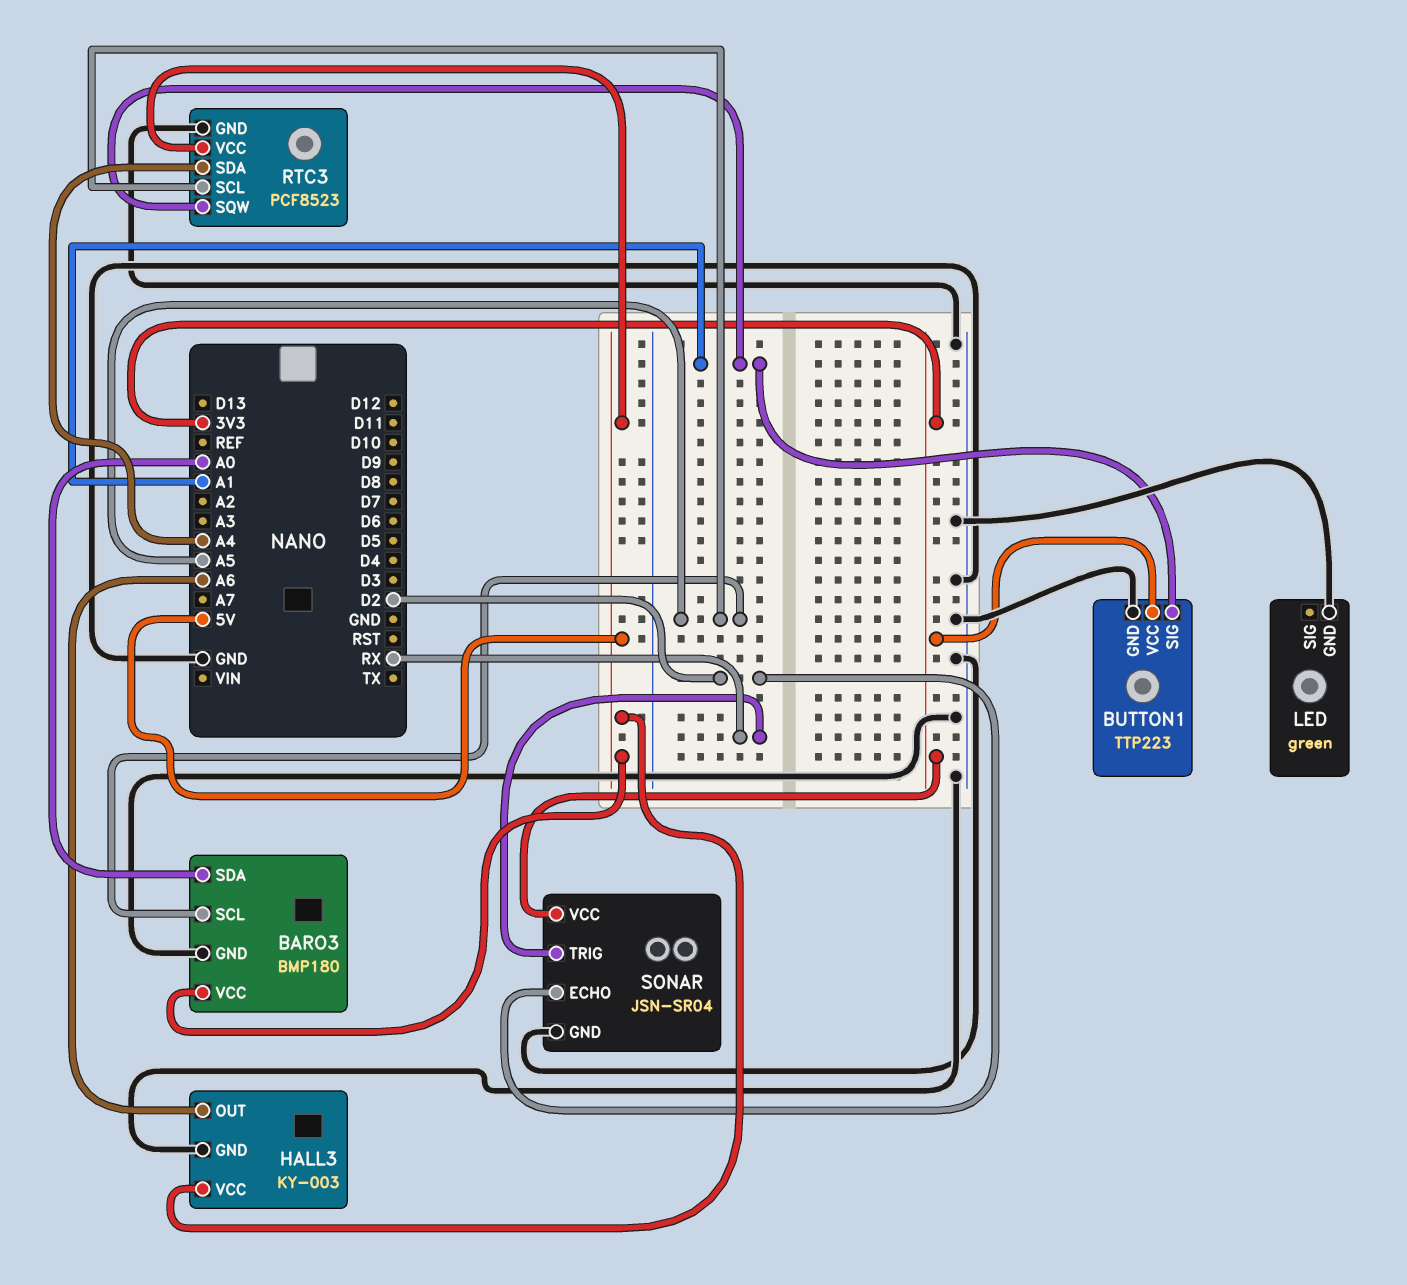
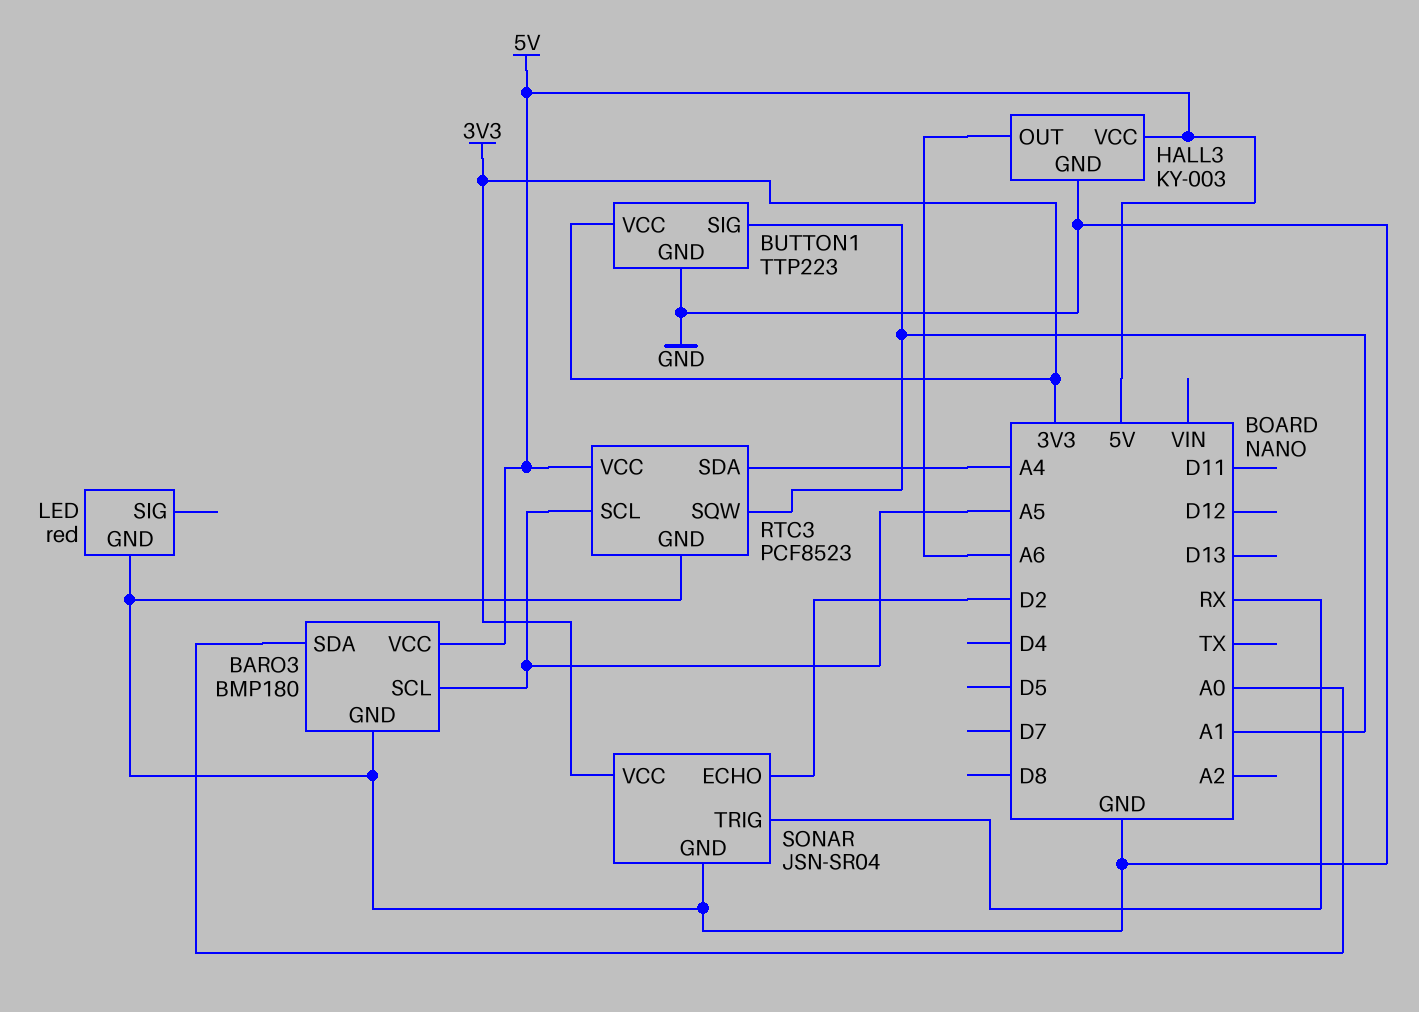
LED: green -> red

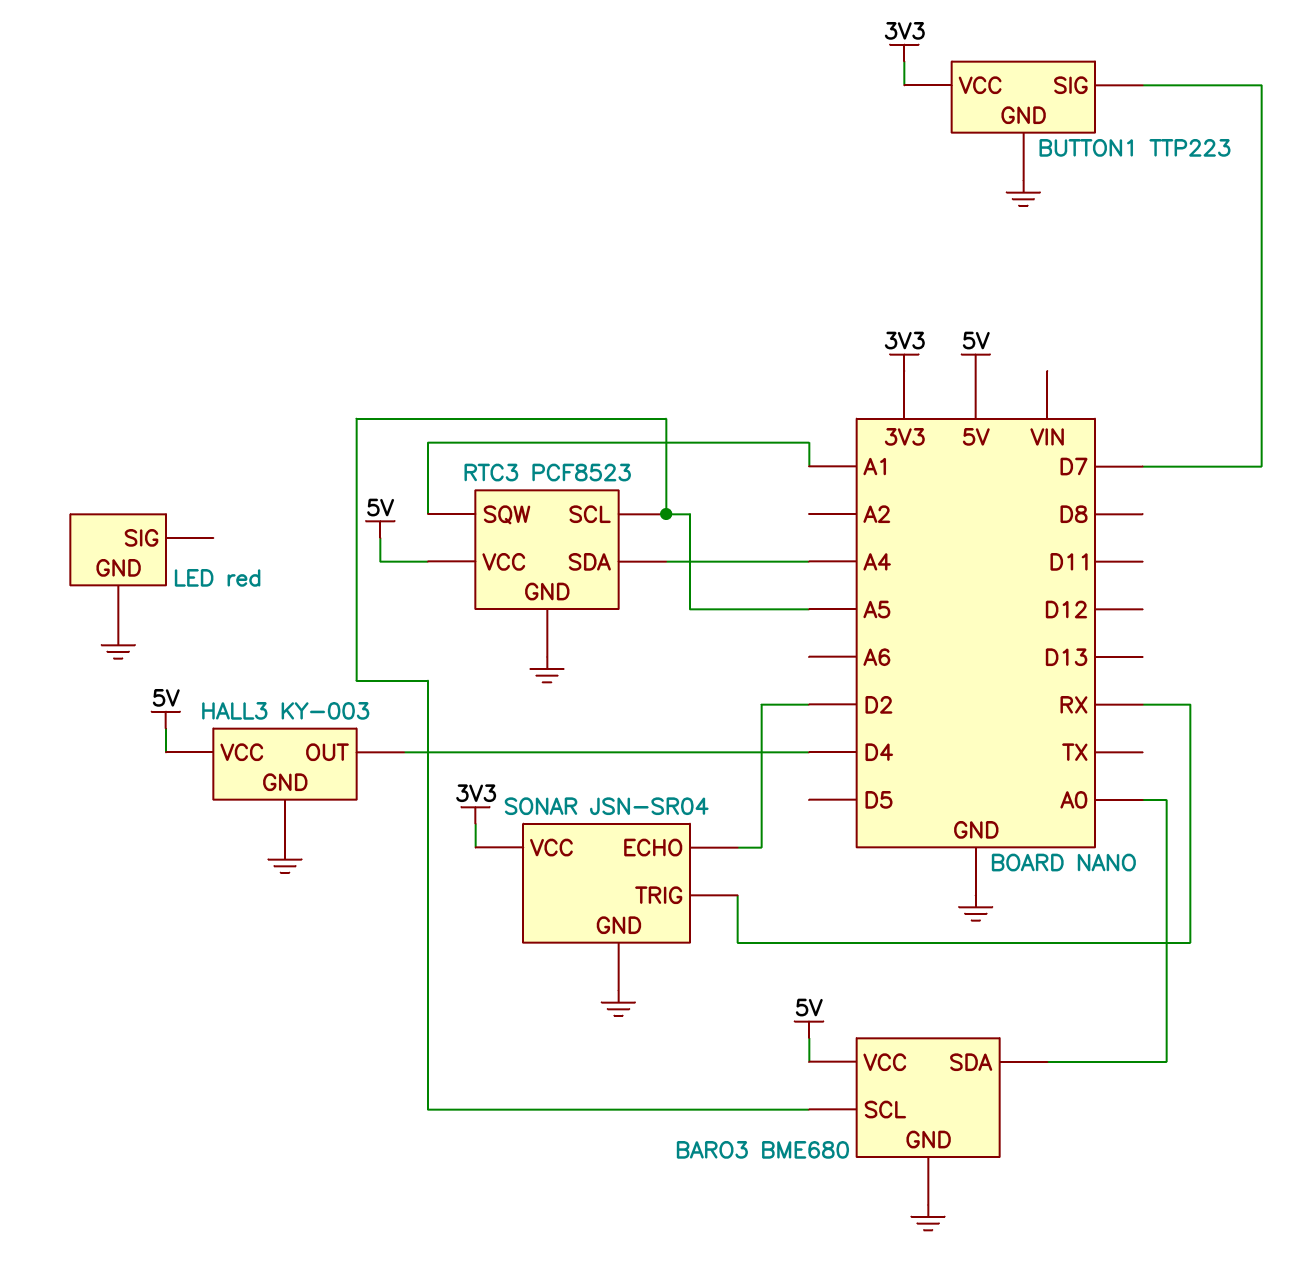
BARO3: BMP180 -> BME680
BUTTON1 pin SIG: A1 -> D7
HALL3 pin OUT: A6 -> D4

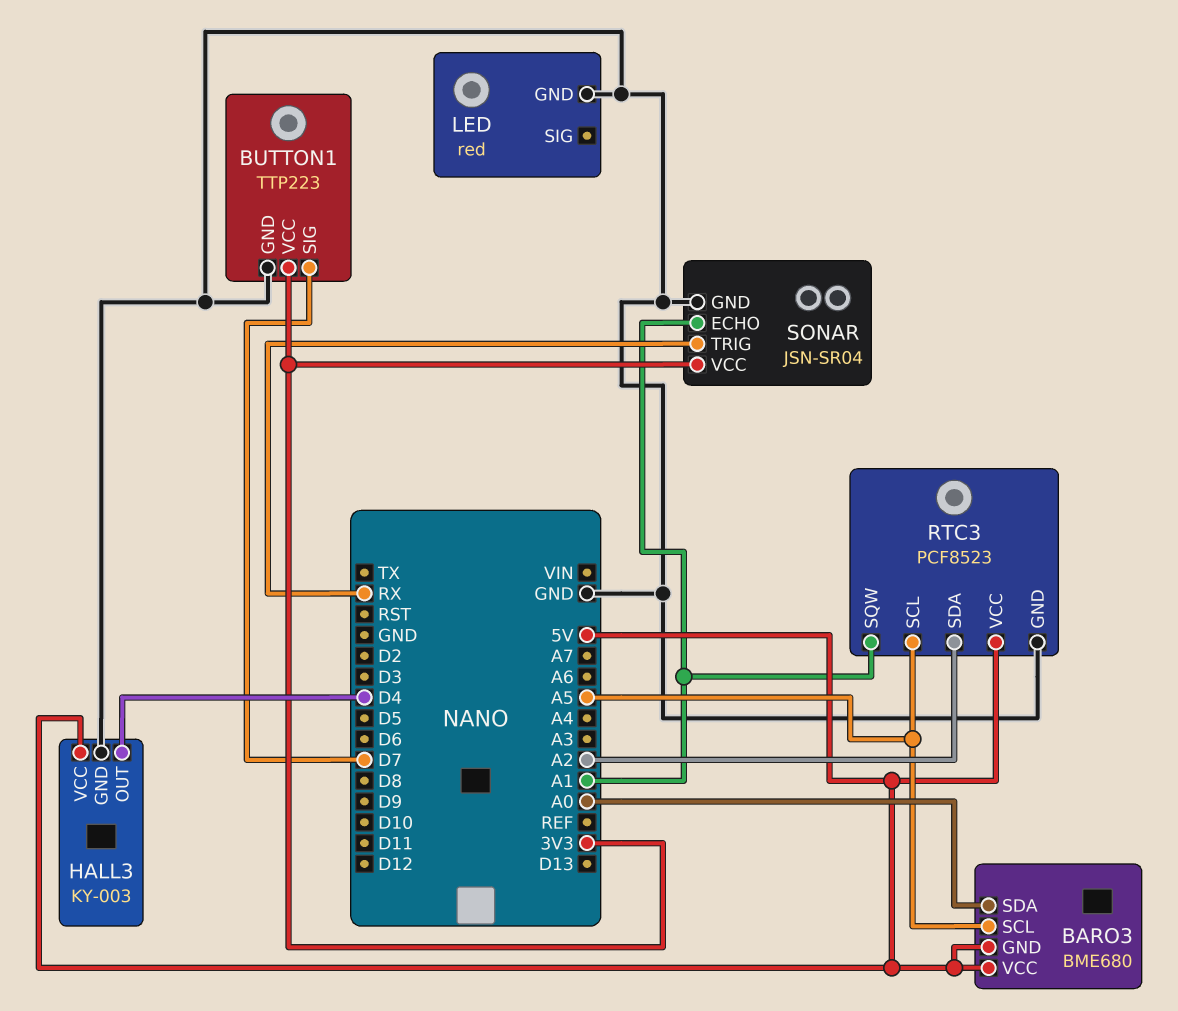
BARO3 pin GND: GND -> 5V
RTC3 pin SDA: A4 -> A2
SONAR pin ECHO: D2 -> A1

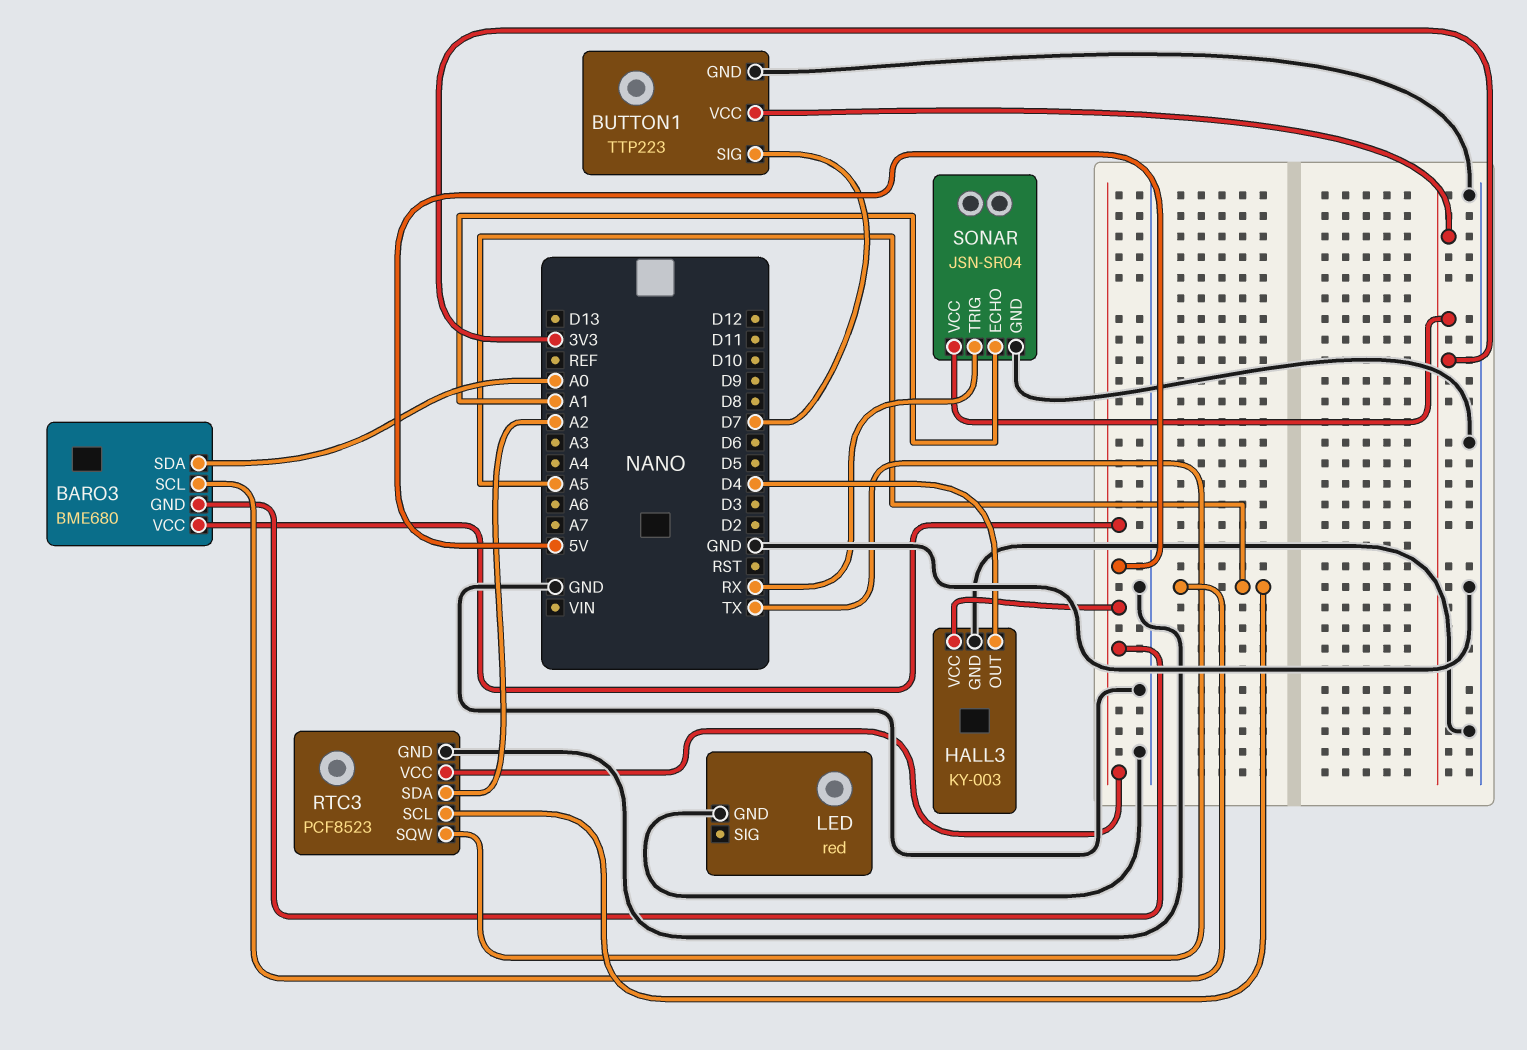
RTC3 pin SQW: A1 -> TX

